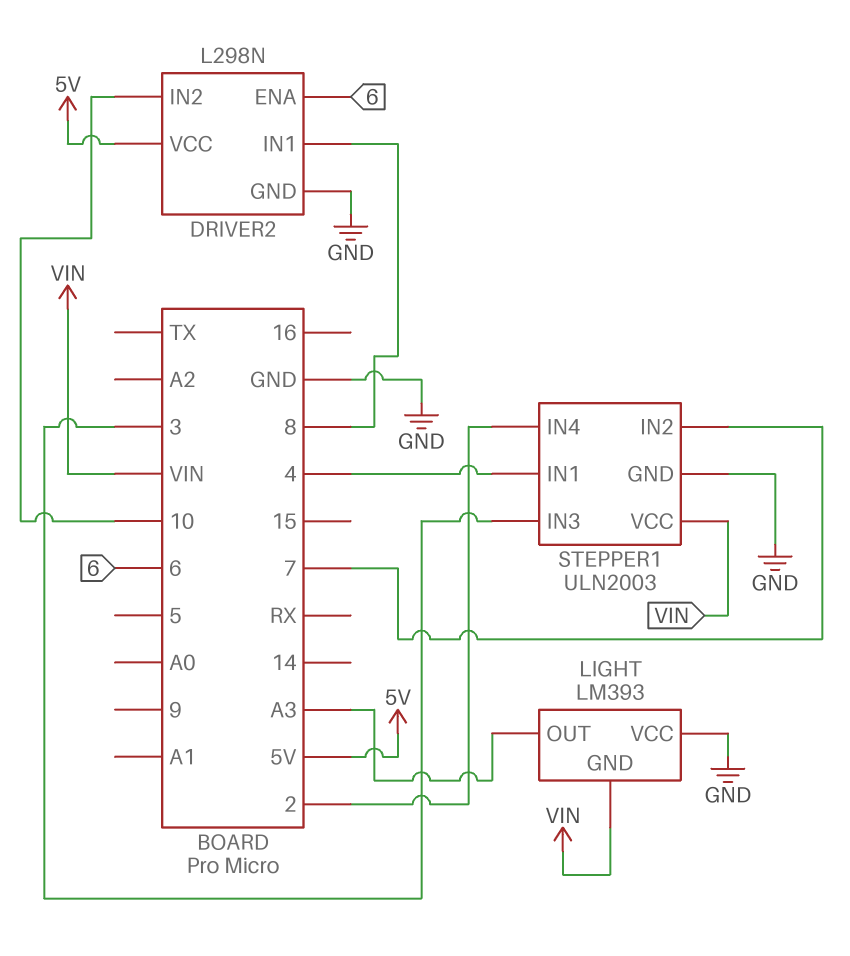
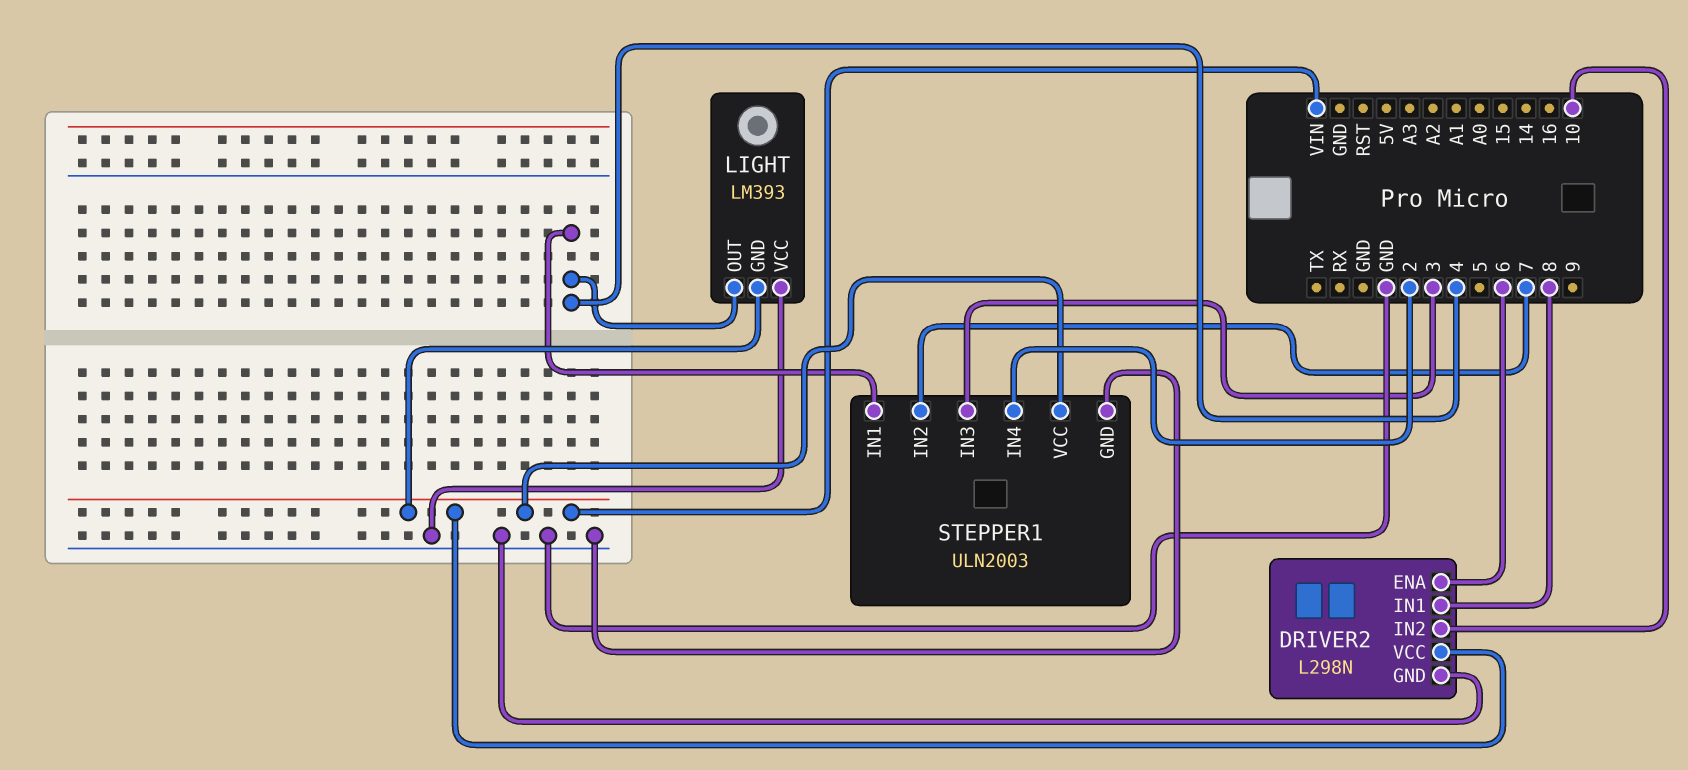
DRIVER2 pin VCC: 5V -> VIN
LIGHT pin OUT: A3 -> 4

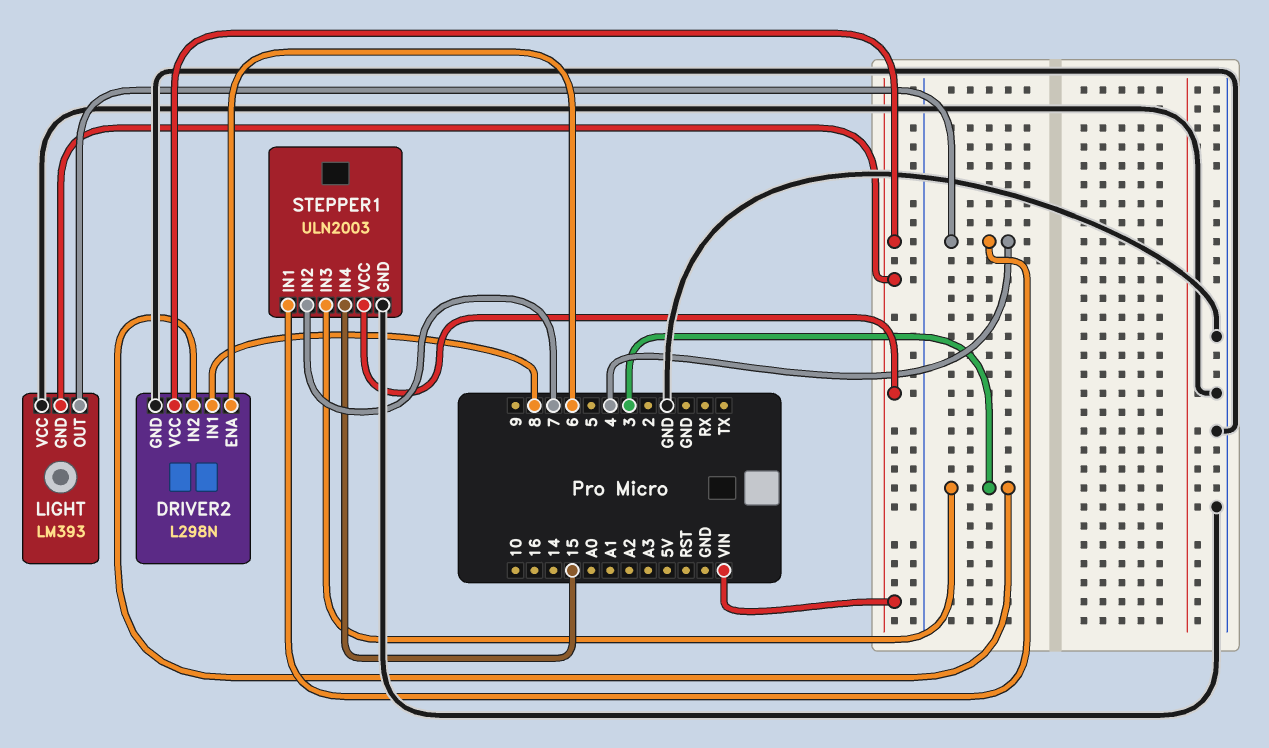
DRIVER2 pin IN2: 10 -> 3
STEPPER1 pin IN4: 2 -> 15

